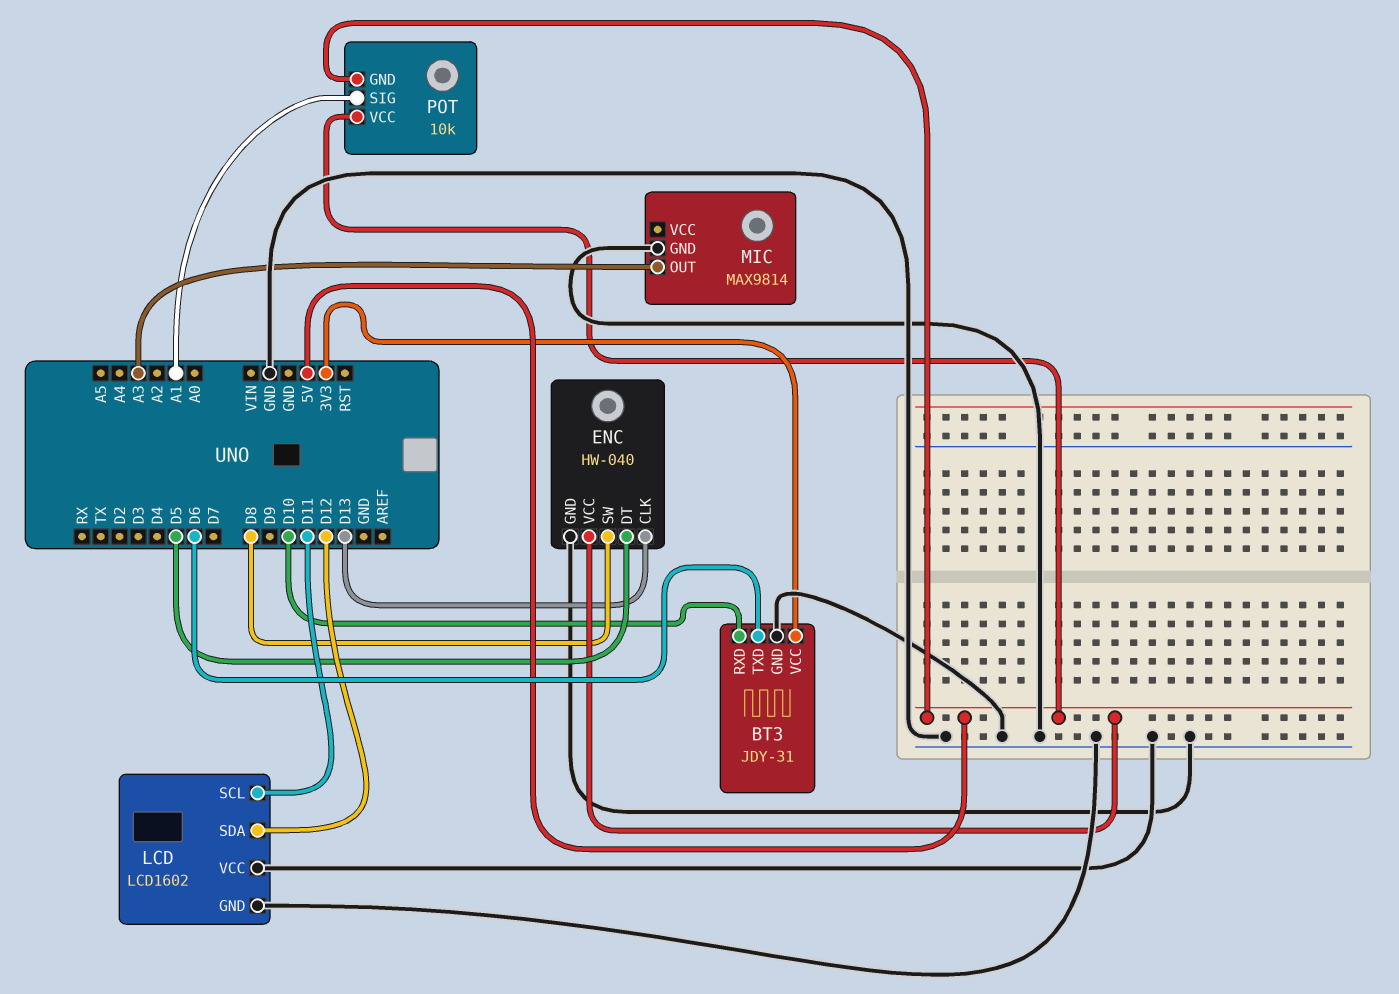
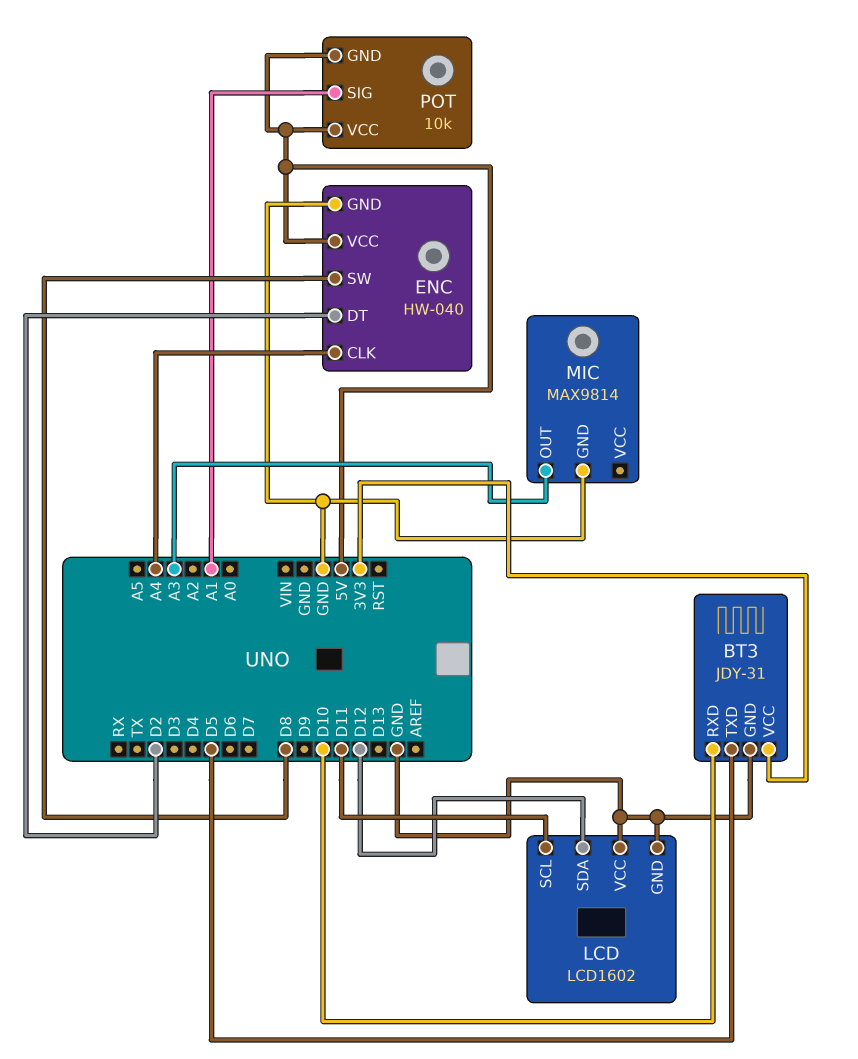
BT3 pin TXD: D6 -> D5
ENC pin CLK: D13 -> A4
ENC pin DT: D5 -> D2

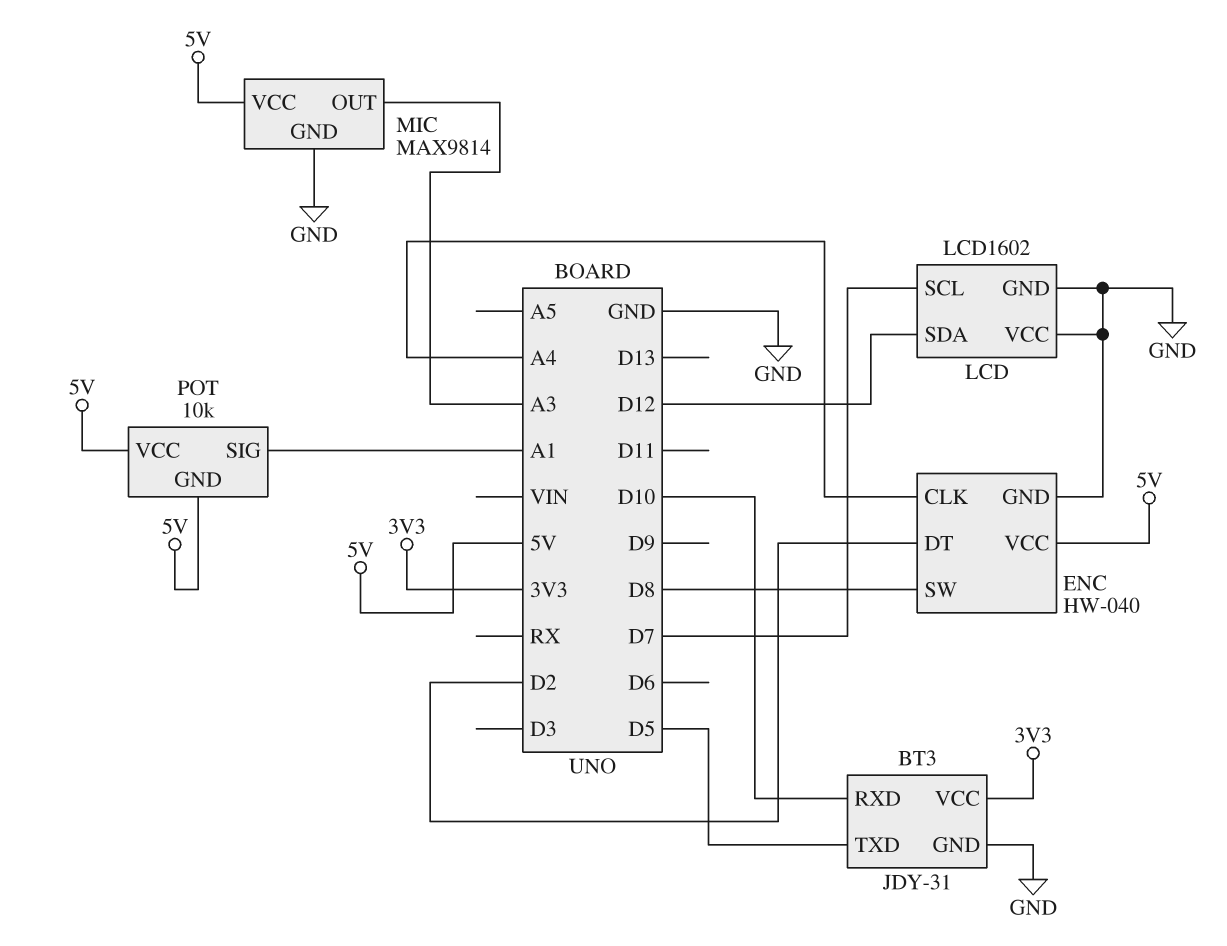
LCD pin SCL: D11 -> D7
MIC pin VCC: none -> 5V

